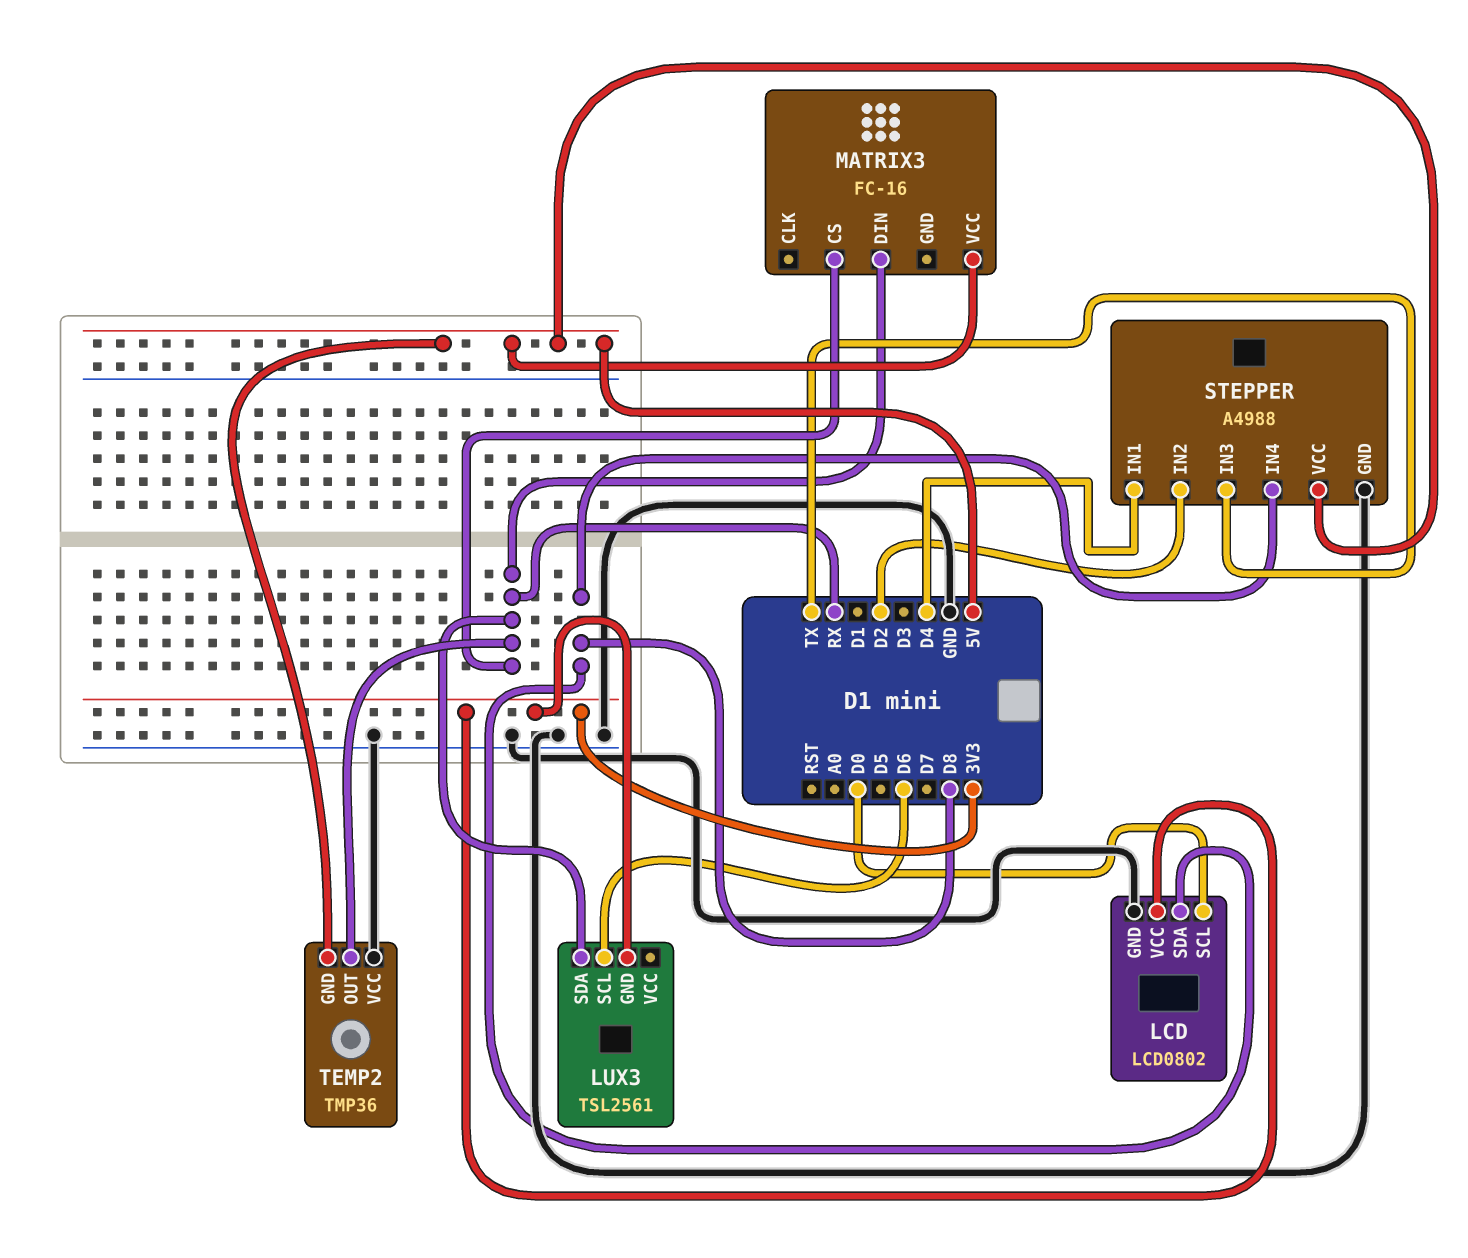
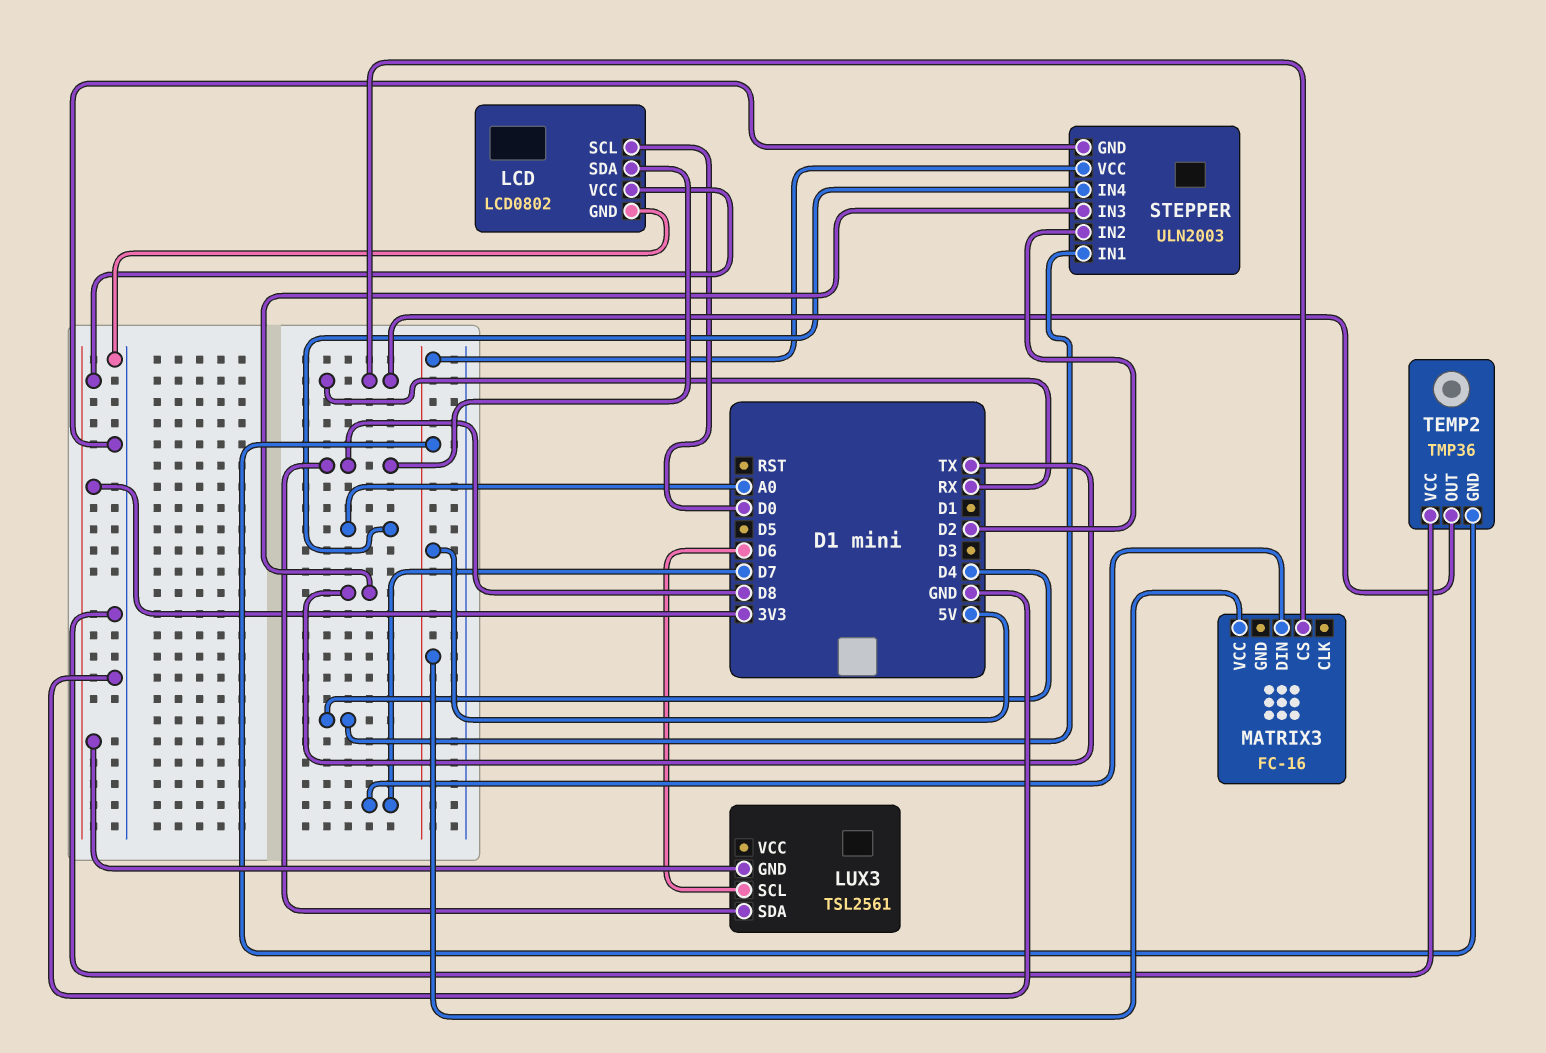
LUX3 pin SDA: RX -> D8
MATRIX3 pin DIN: RX -> D7
STEPPER: A4988 -> ULN2003
STEPPER pin IN4: D8 -> A0

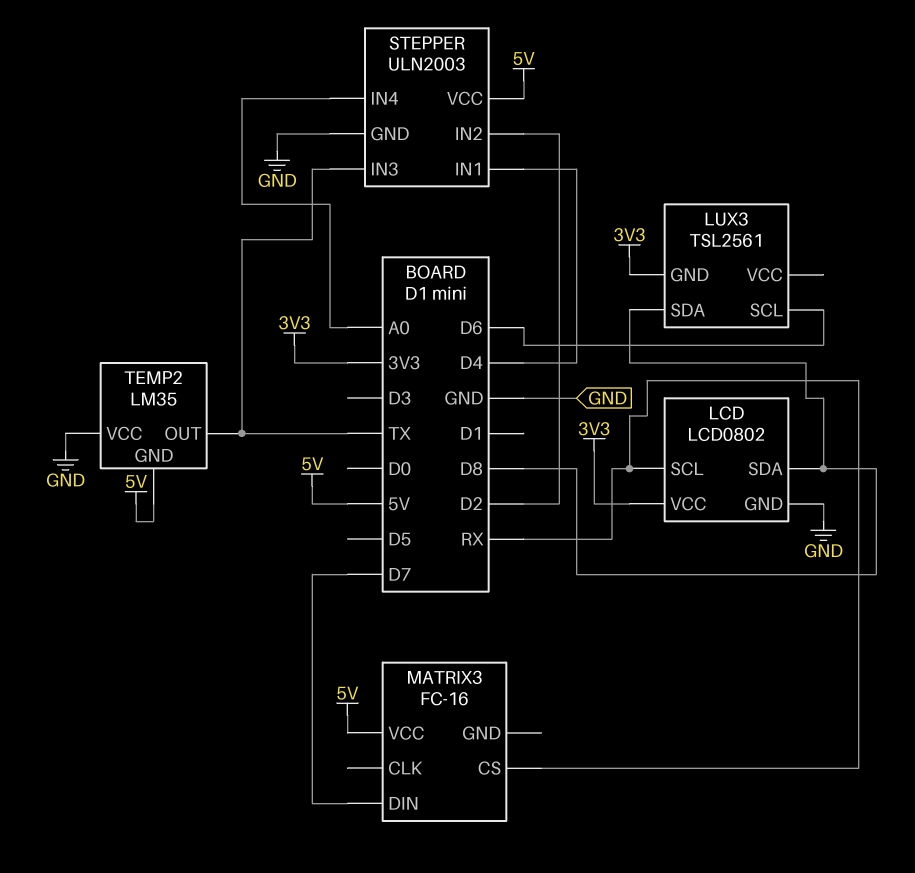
LCD pin SCL: D0 -> RX
TEMP2: TMP36 -> LM35
TEMP2 pin OUT: RX -> TX

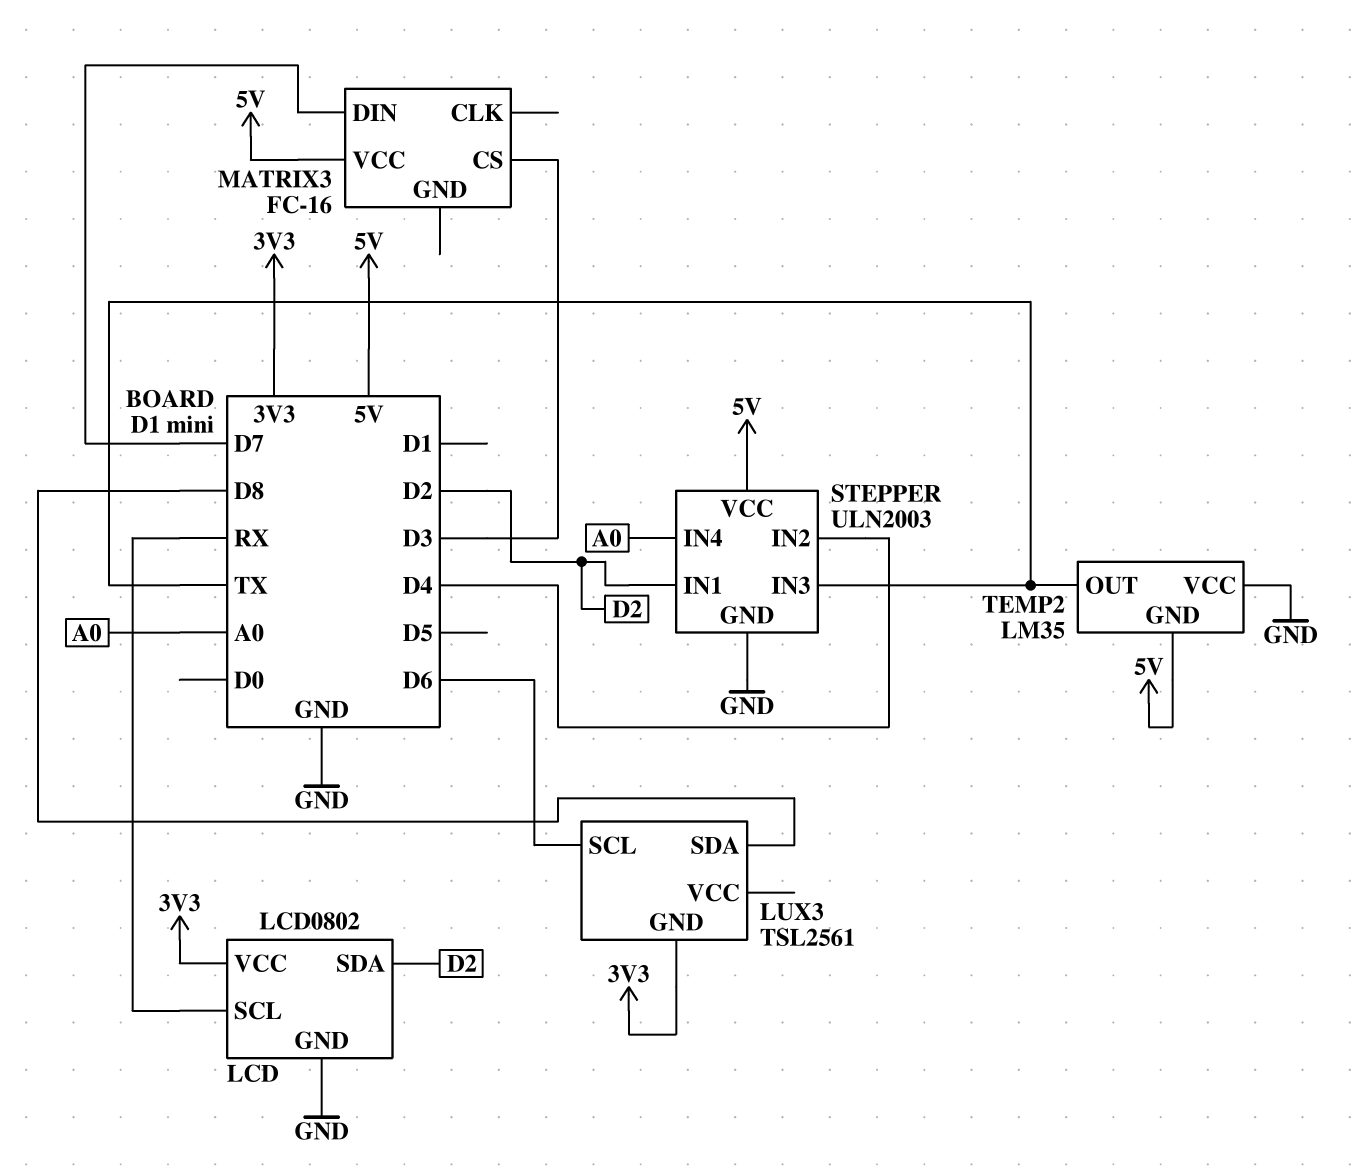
LCD pin SDA: D8 -> D2
MATRIX3 pin CS: RX -> D3
STEPPER pin IN1: D4 -> D2
STEPPER pin IN2: D2 -> D4

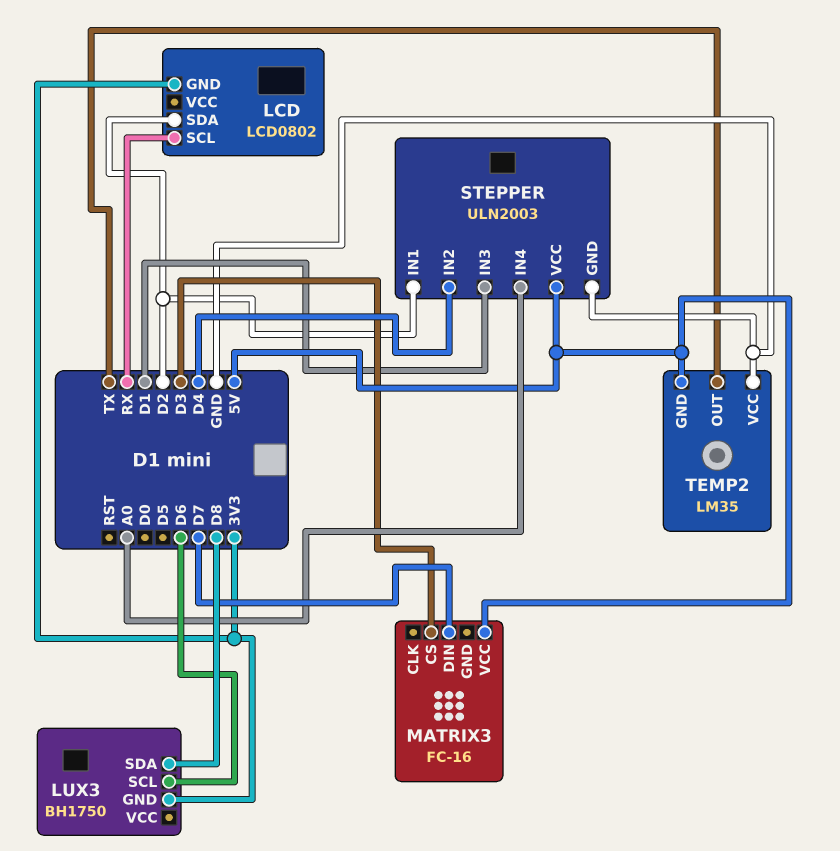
LCD pin GND: GND -> 3V3
LCD pin VCC: 3V3 -> none
LUX3: TSL2561 -> BH1750
STEPPER pin IN3: TX -> D1

